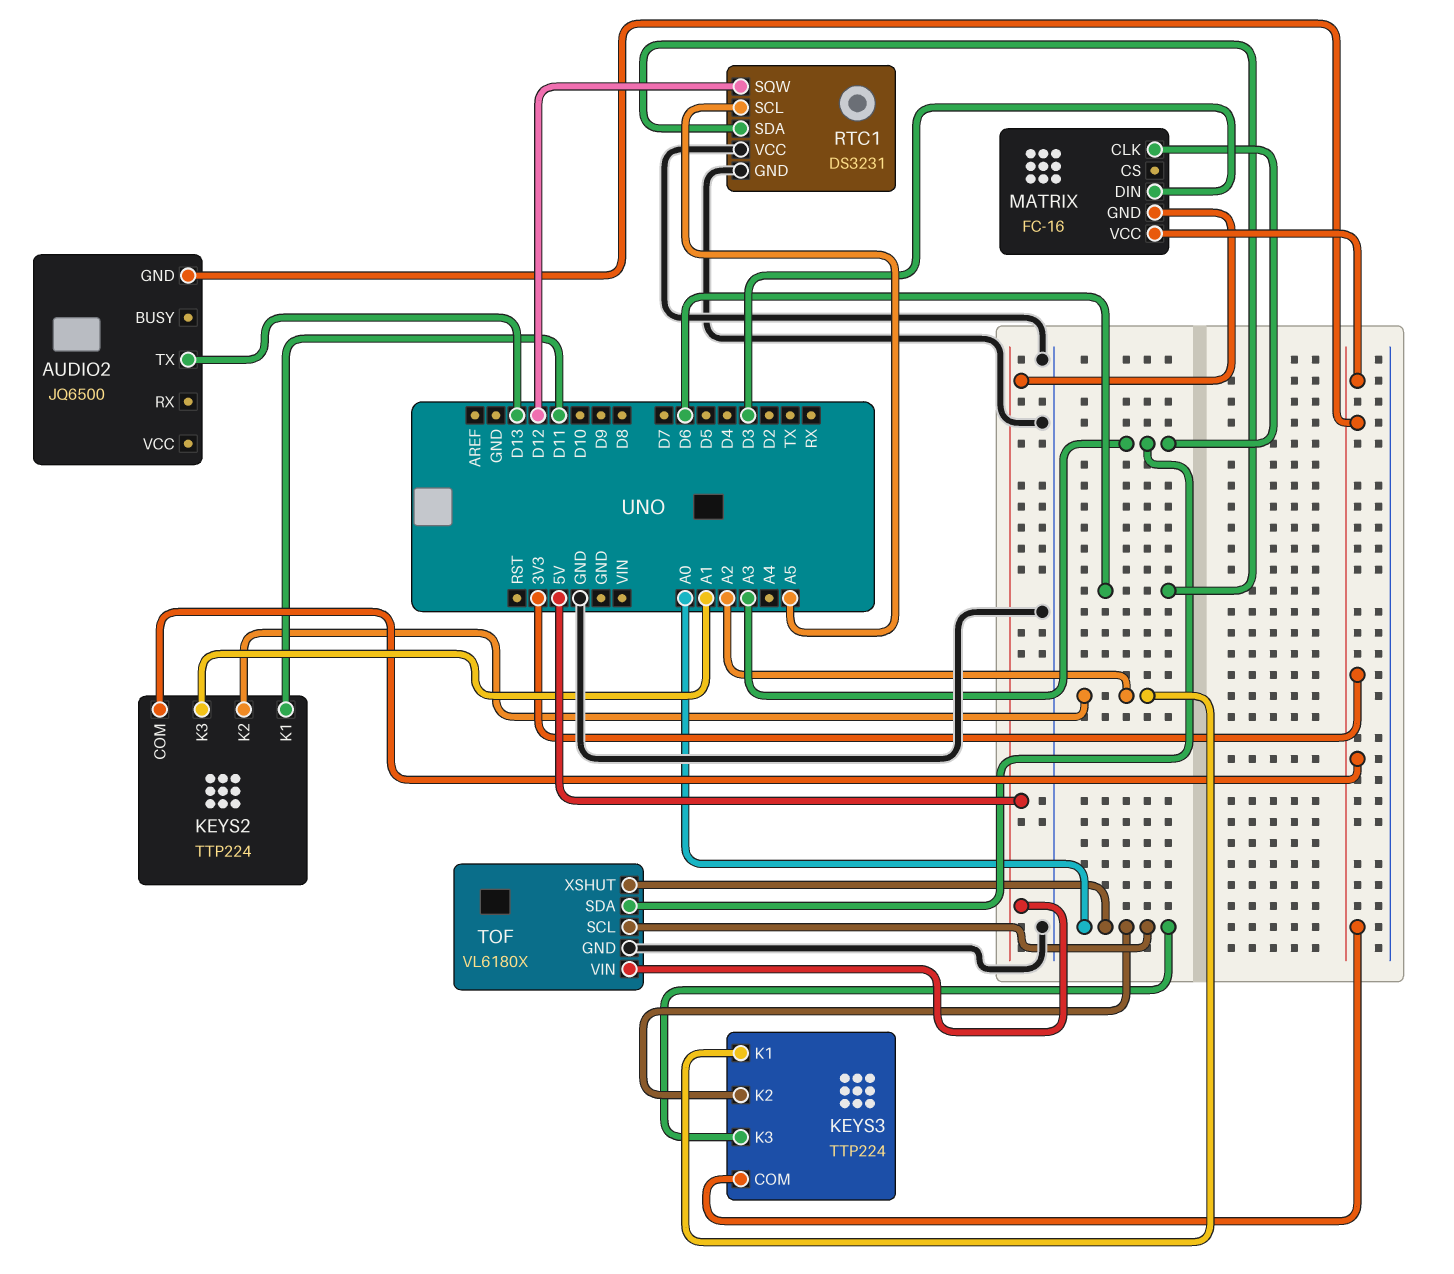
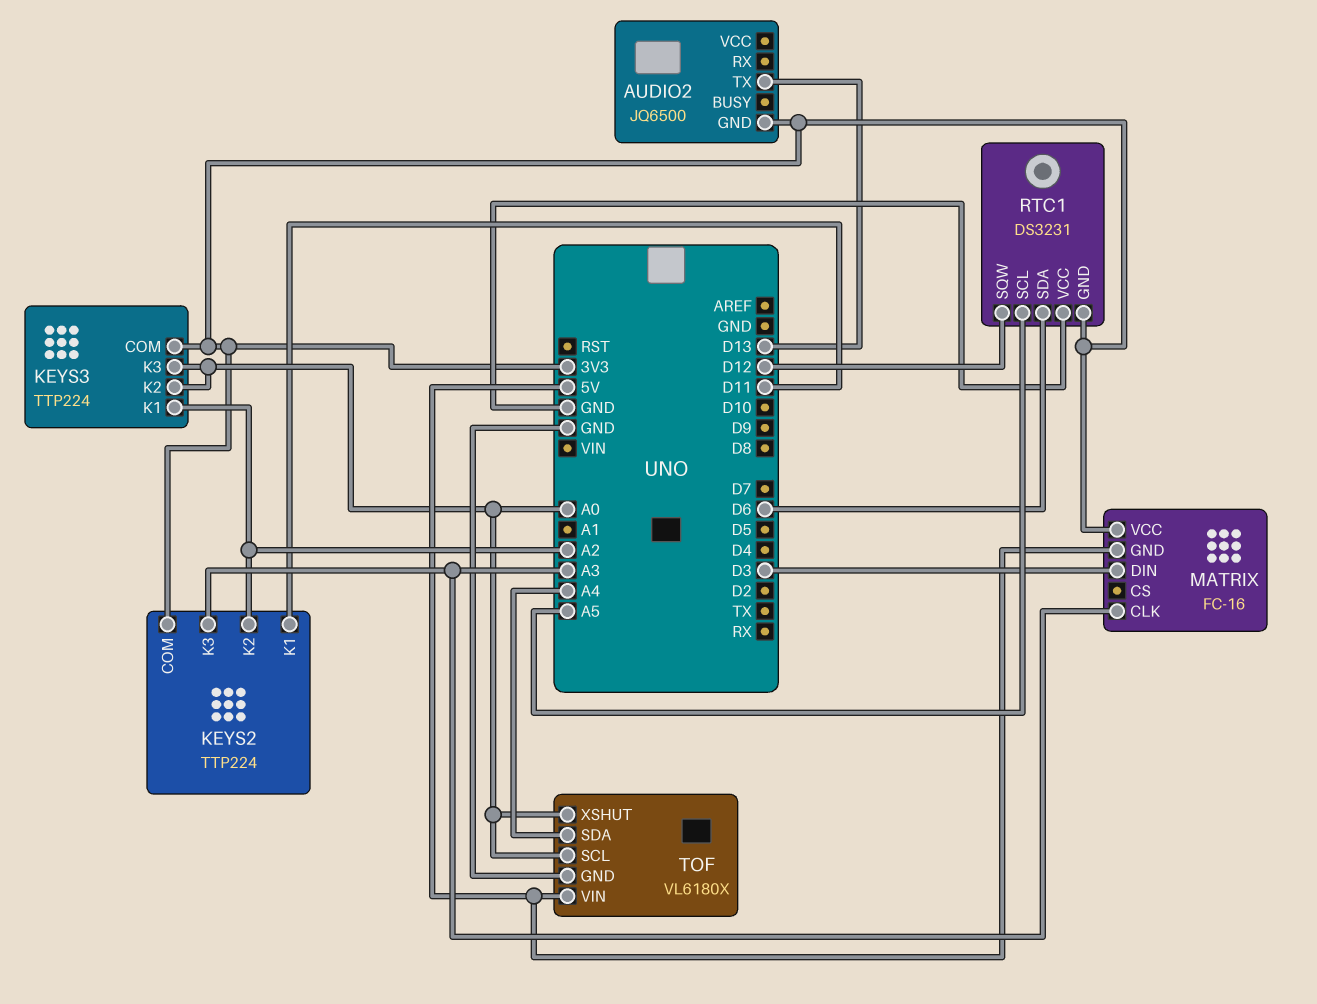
KEYS2 pin K3: A1 -> A3
RTC1 pin GND: GND -> 3V3
TOF pin SDA: A3 -> A4

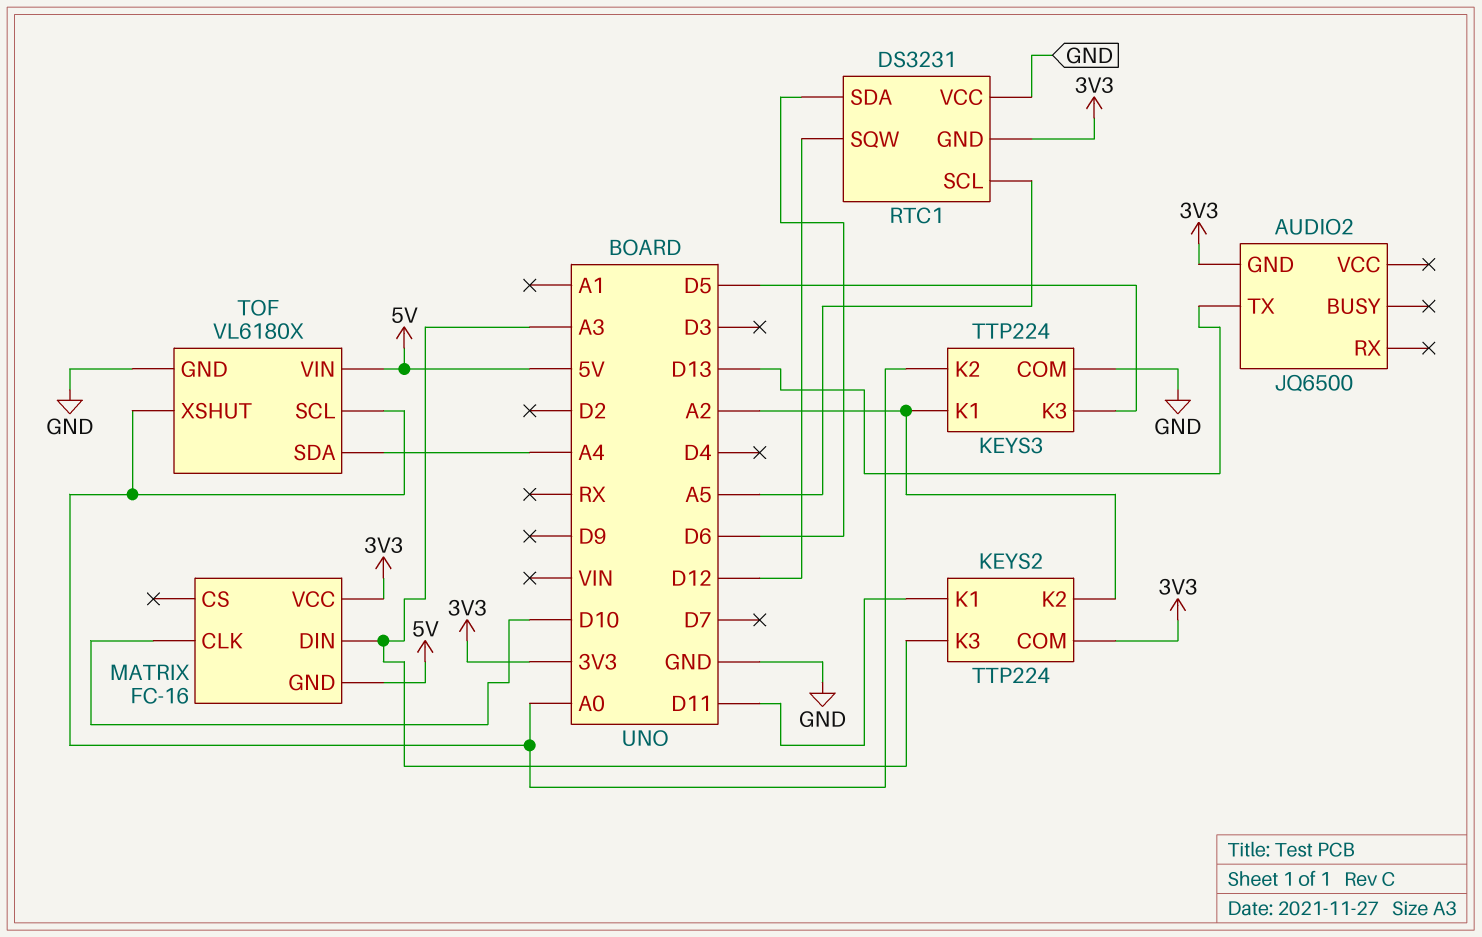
KEYS3 pin COM: 3V3 -> GND
KEYS3 pin K3: A0 -> D5
MATRIX pin CLK: A3 -> D10
MATRIX pin DIN: D3 -> A3

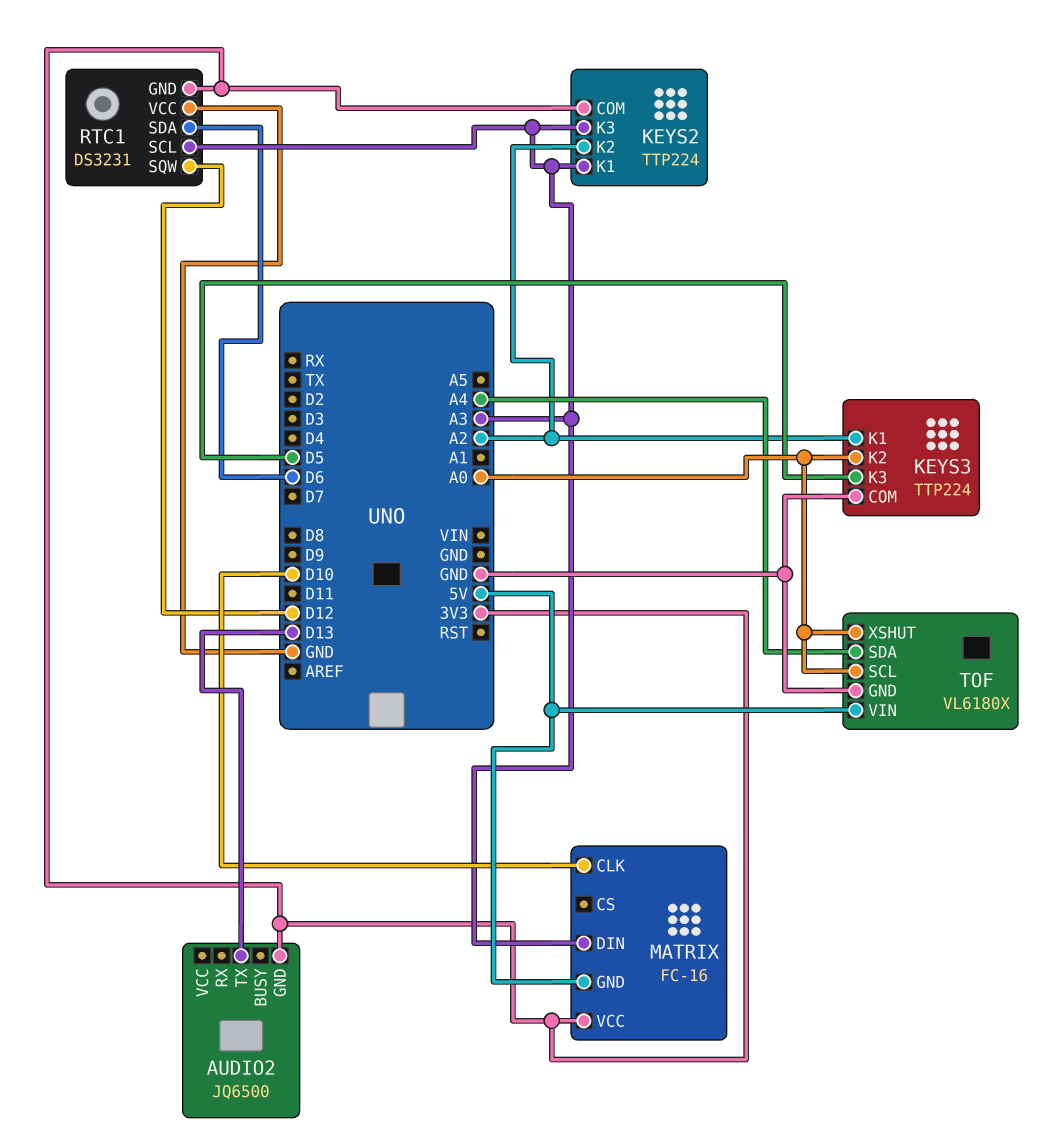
KEYS2 pin K1: D11 -> A3
RTC1 pin SCL: A5 -> A3

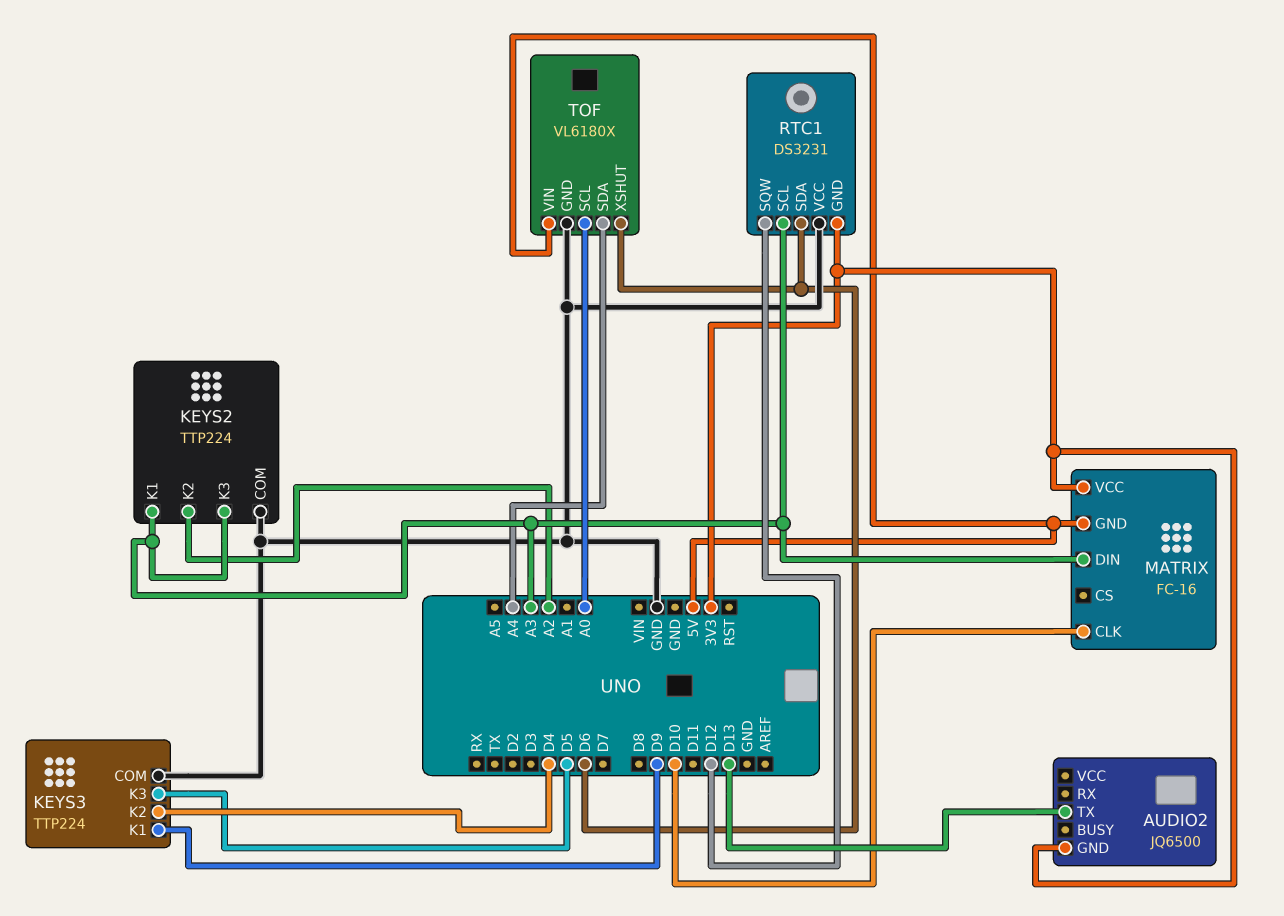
KEYS2 pin COM: 3V3 -> GND
KEYS3 pin K1: A2 -> D9
KEYS3 pin K2: A0 -> D4
TOF pin XSHUT: A0 -> D6

